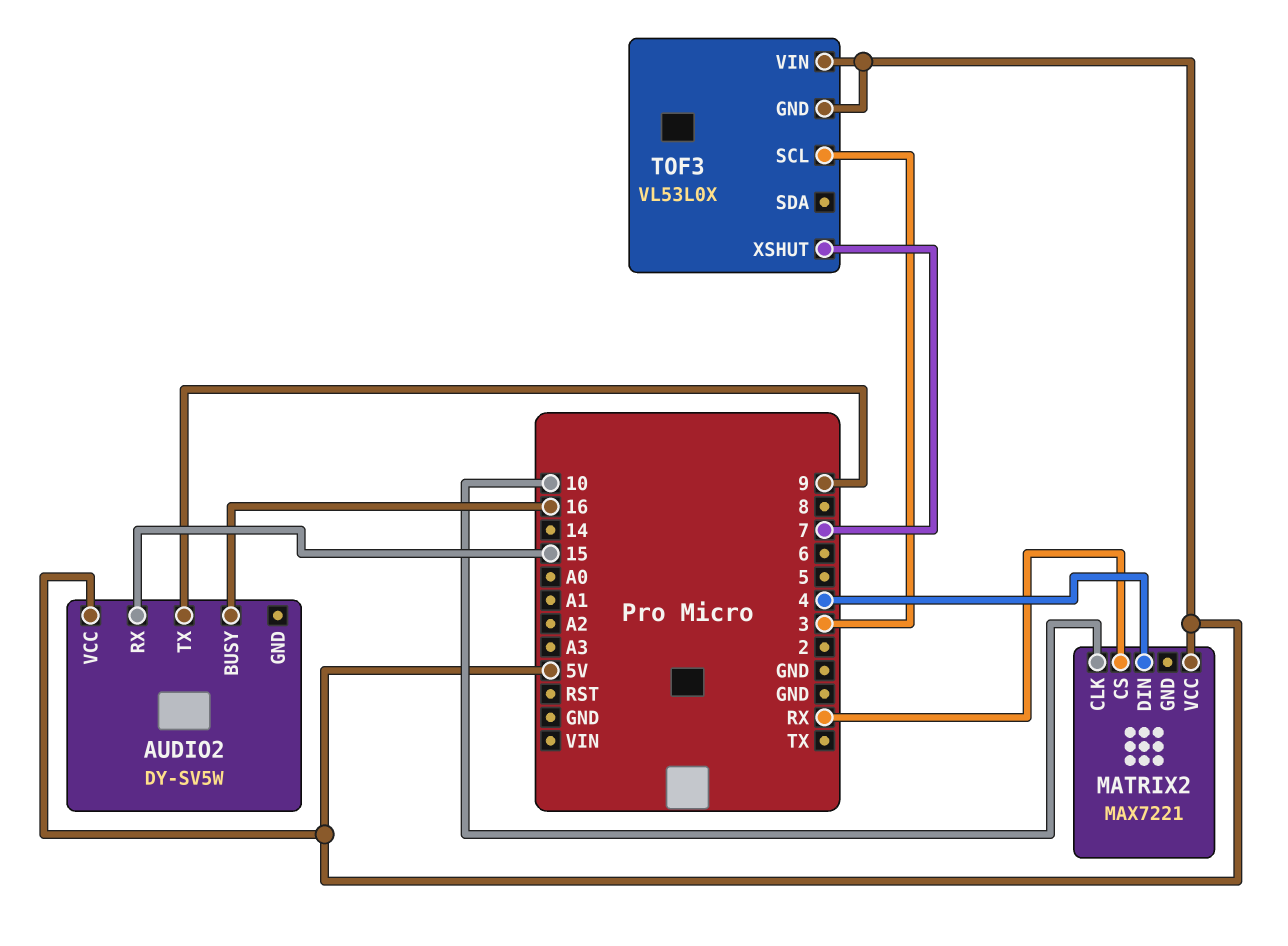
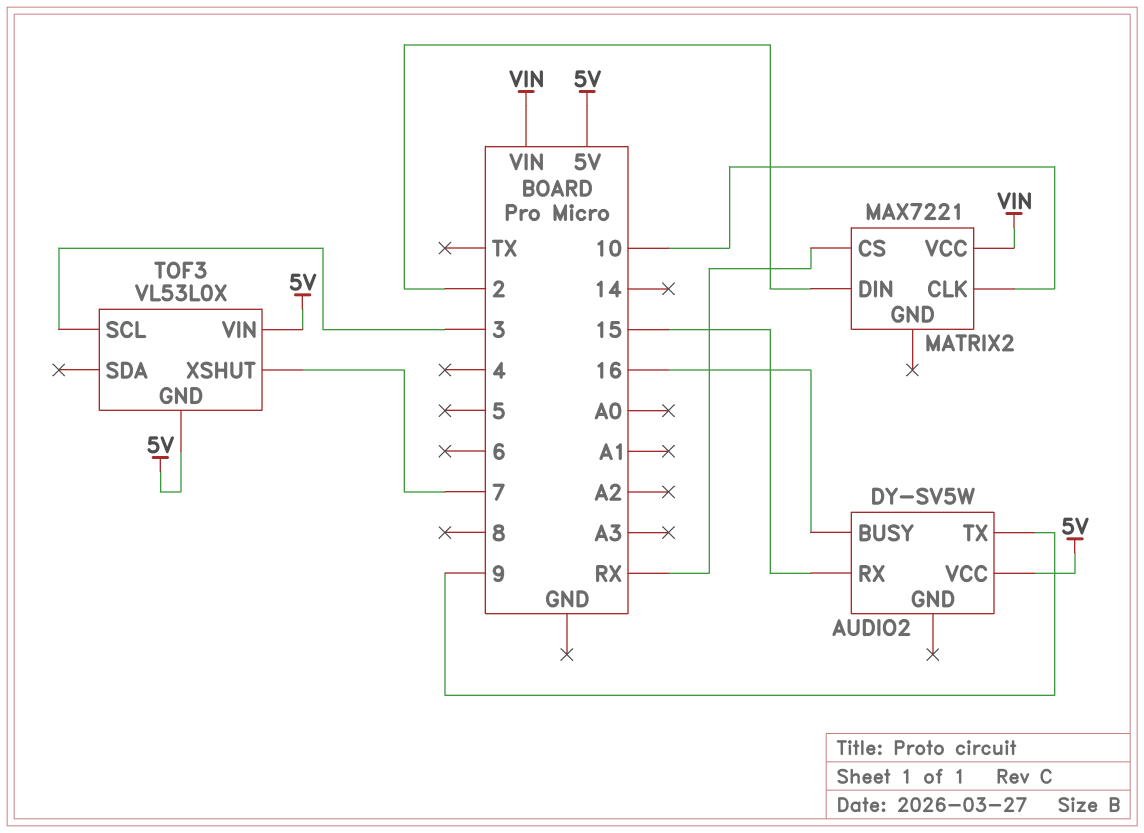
MATRIX2 pin DIN: 4 -> 2
MATRIX2 pin VCC: 5V -> VIN

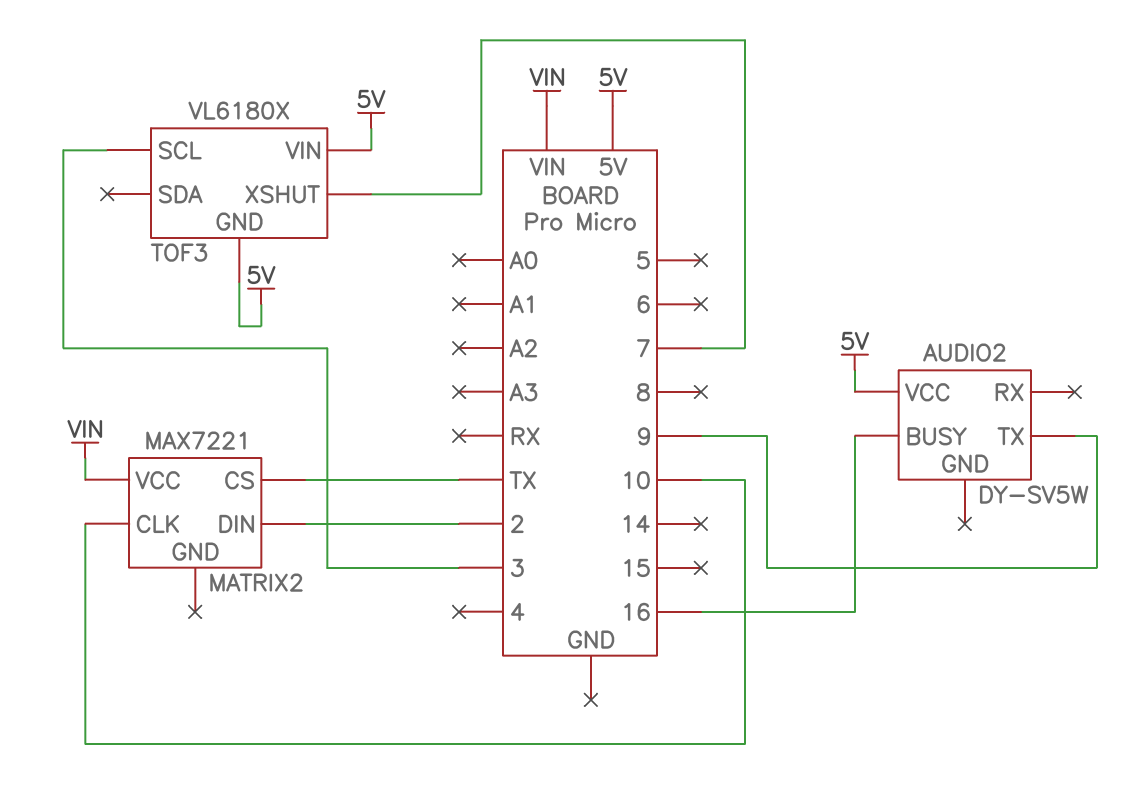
AUDIO2 pin RX: 15 -> none
MATRIX2 pin CS: RX -> TX
TOF3: VL53L0X -> VL6180X

